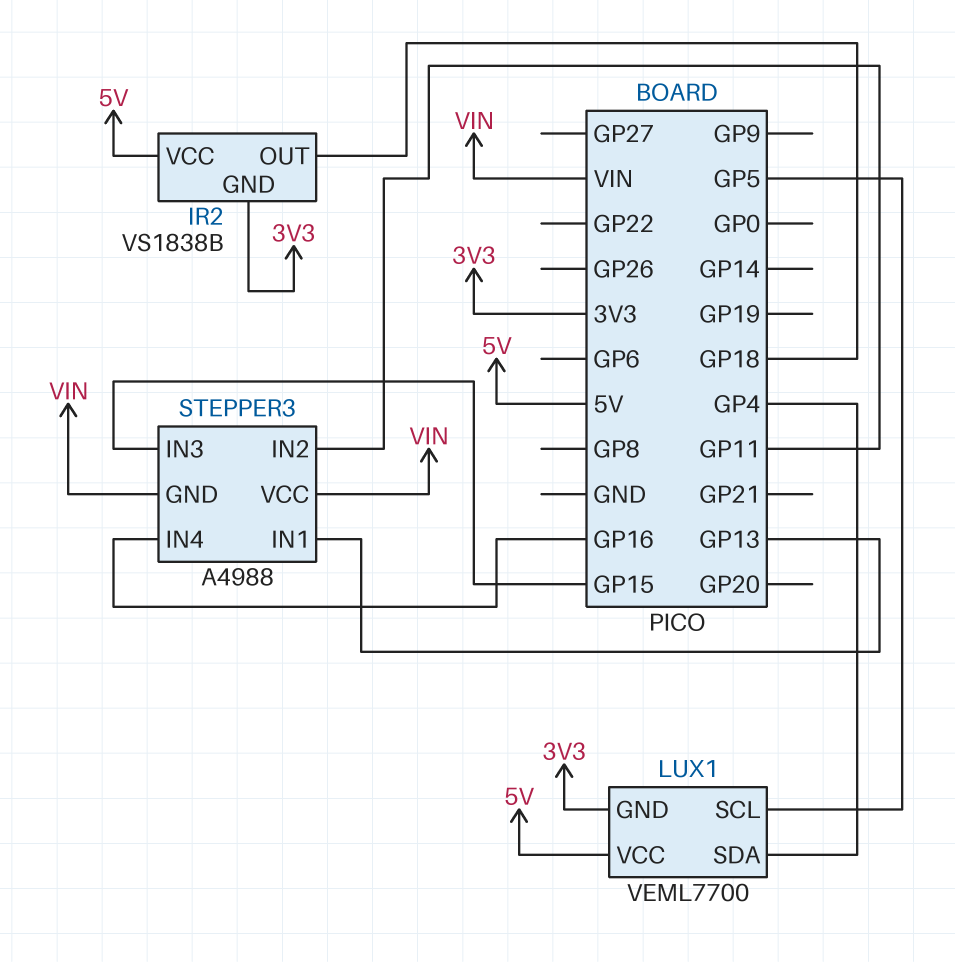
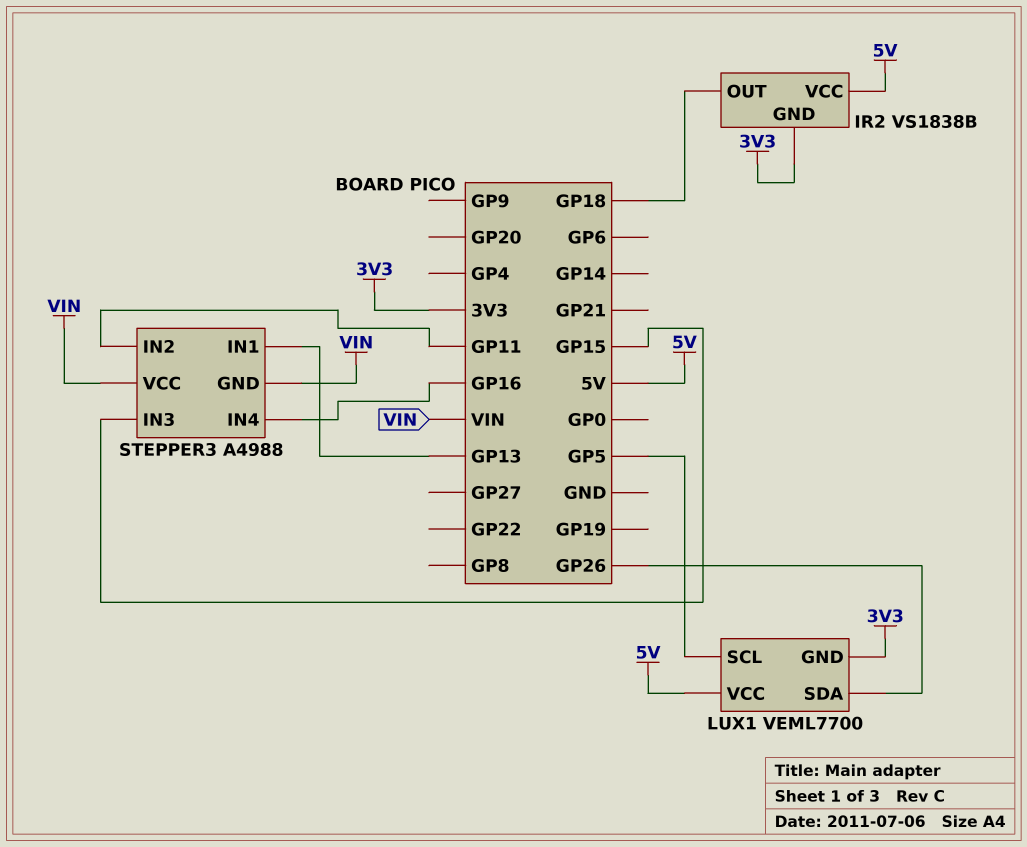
LUX1 pin SDA: GP4 -> GP26

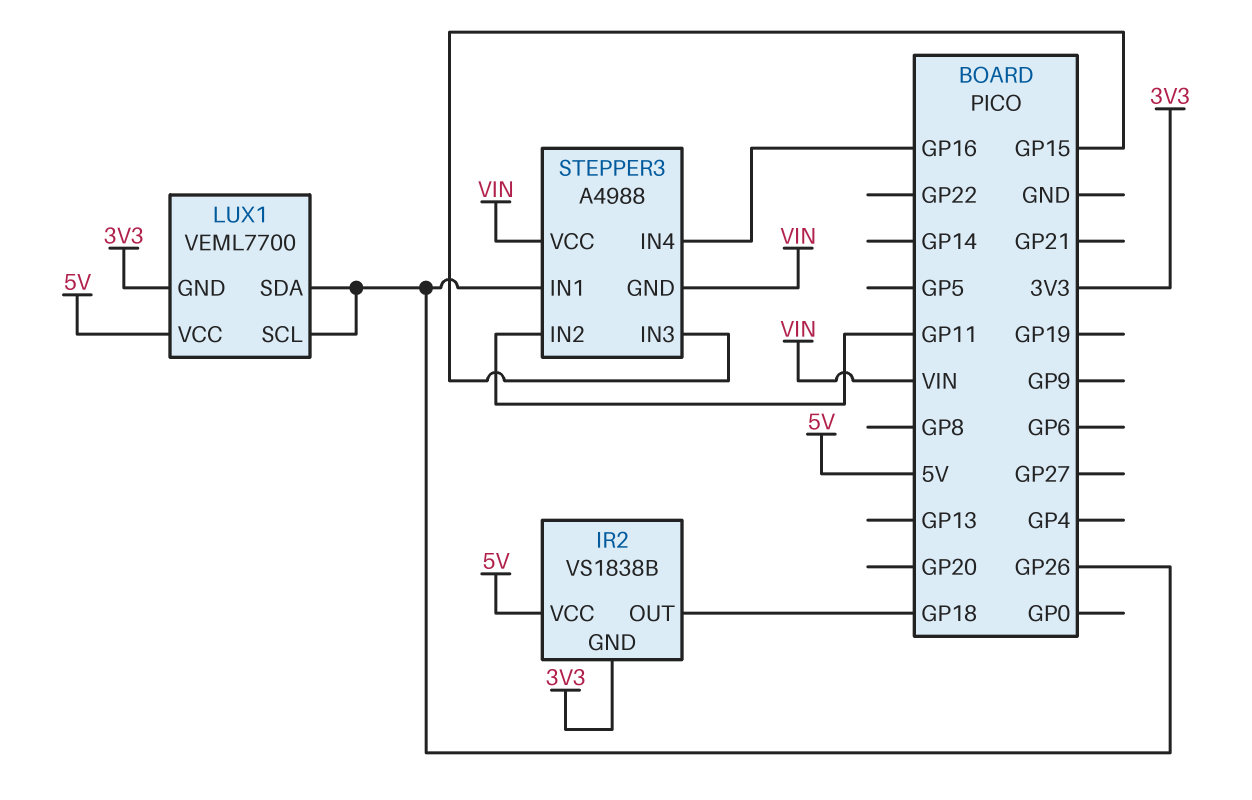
LUX1 pin SCL: GP5 -> GP26
STEPPER3 pin IN1: GP13 -> GP26

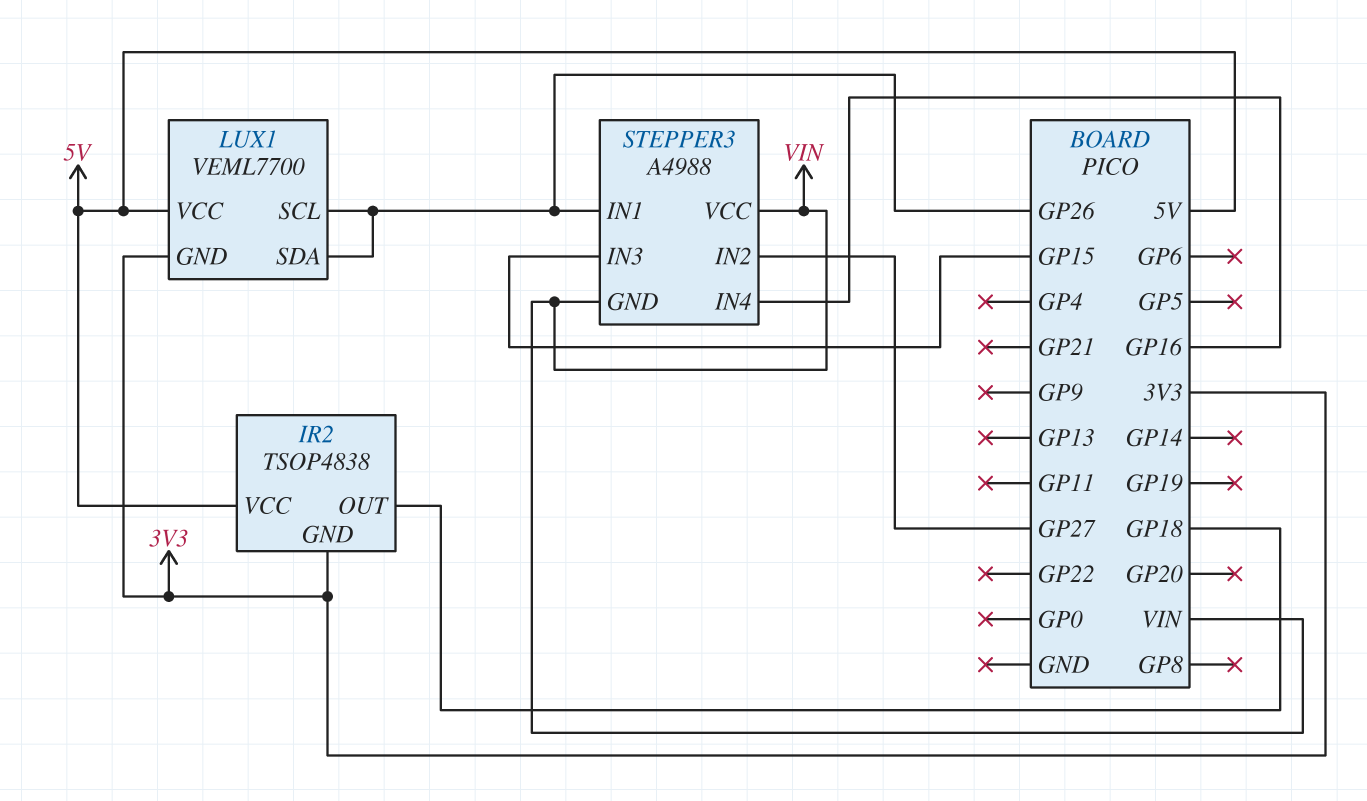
IR2: VS1838B -> TSOP4838
STEPPER3 pin IN2: GP11 -> GP27

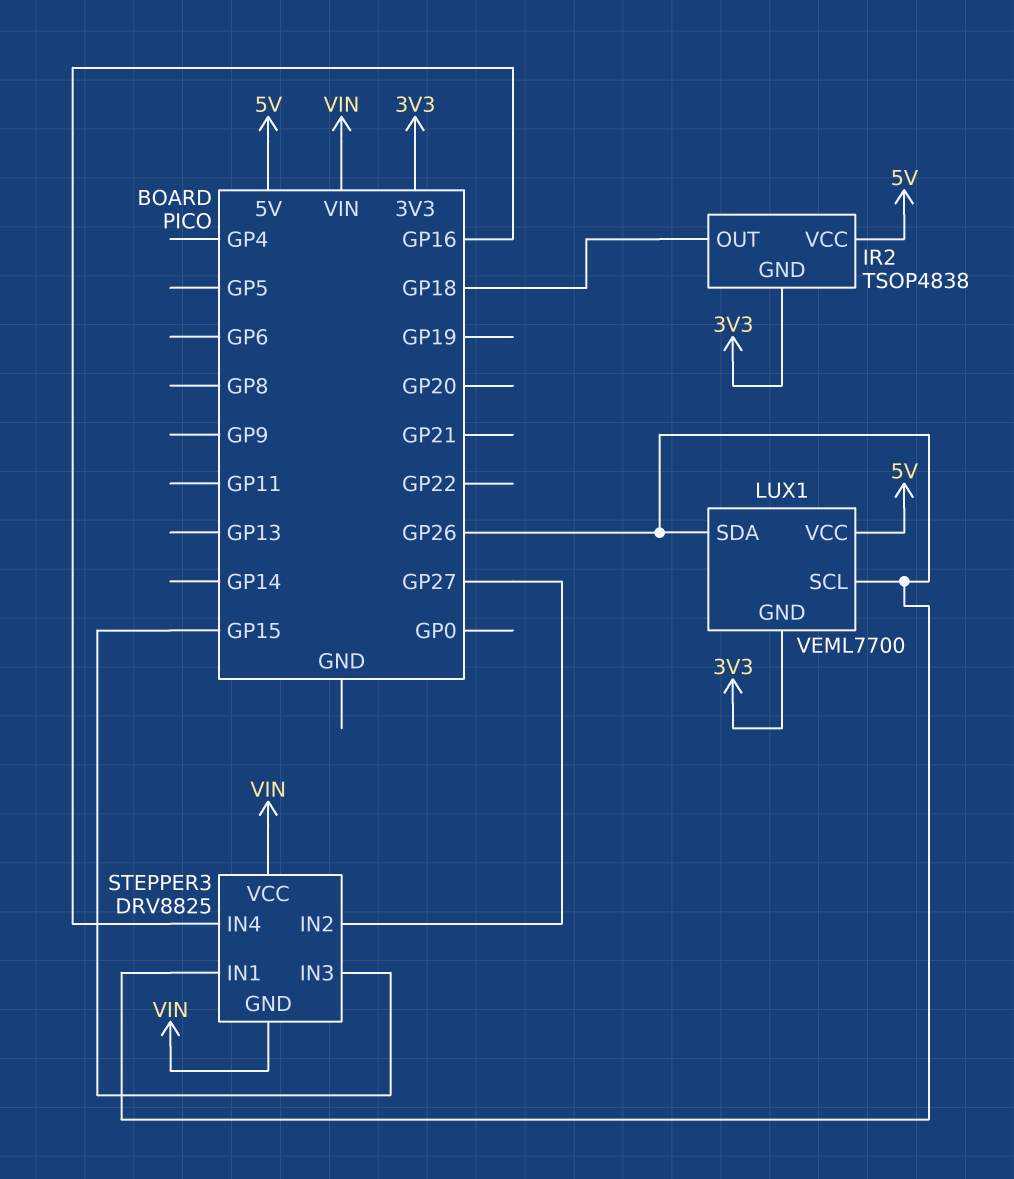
STEPPER3: A4988 -> DRV8825

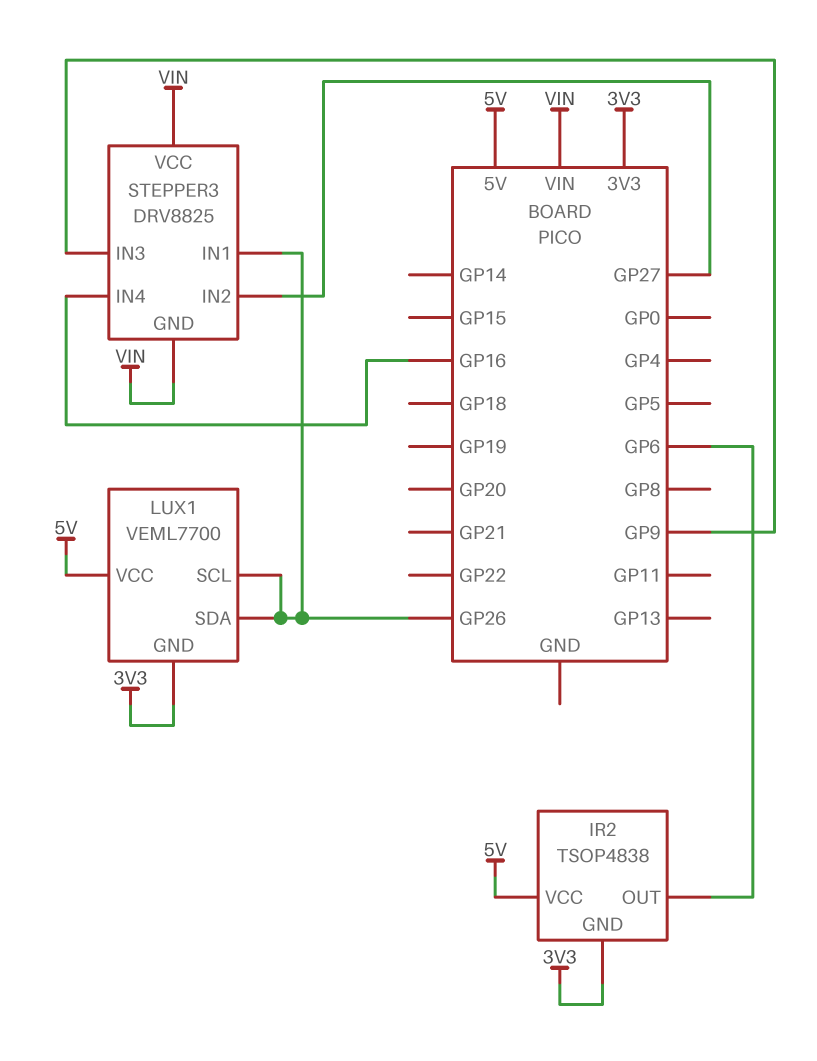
IR2 pin OUT: GP18 -> GP6
STEPPER3 pin IN3: GP15 -> GP9

